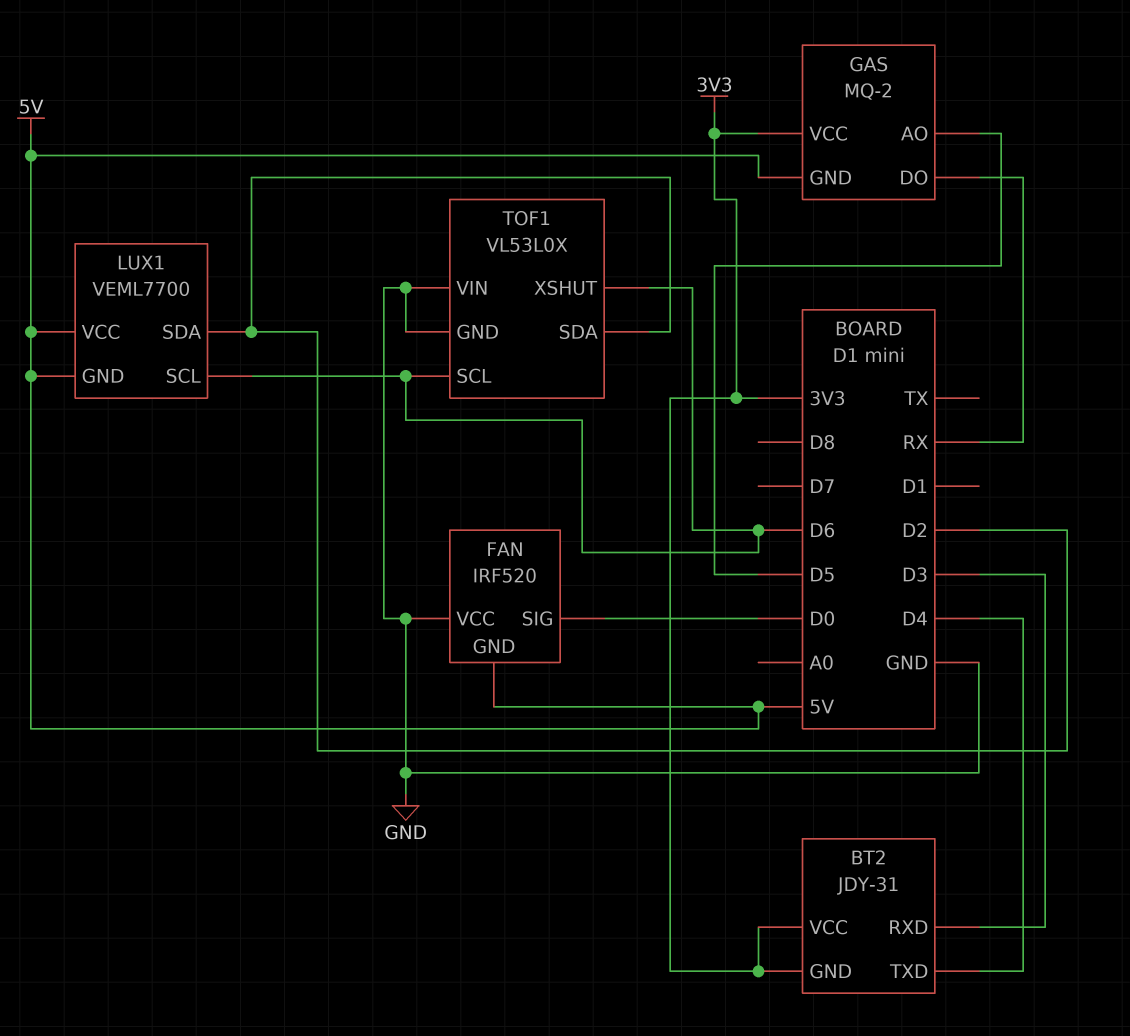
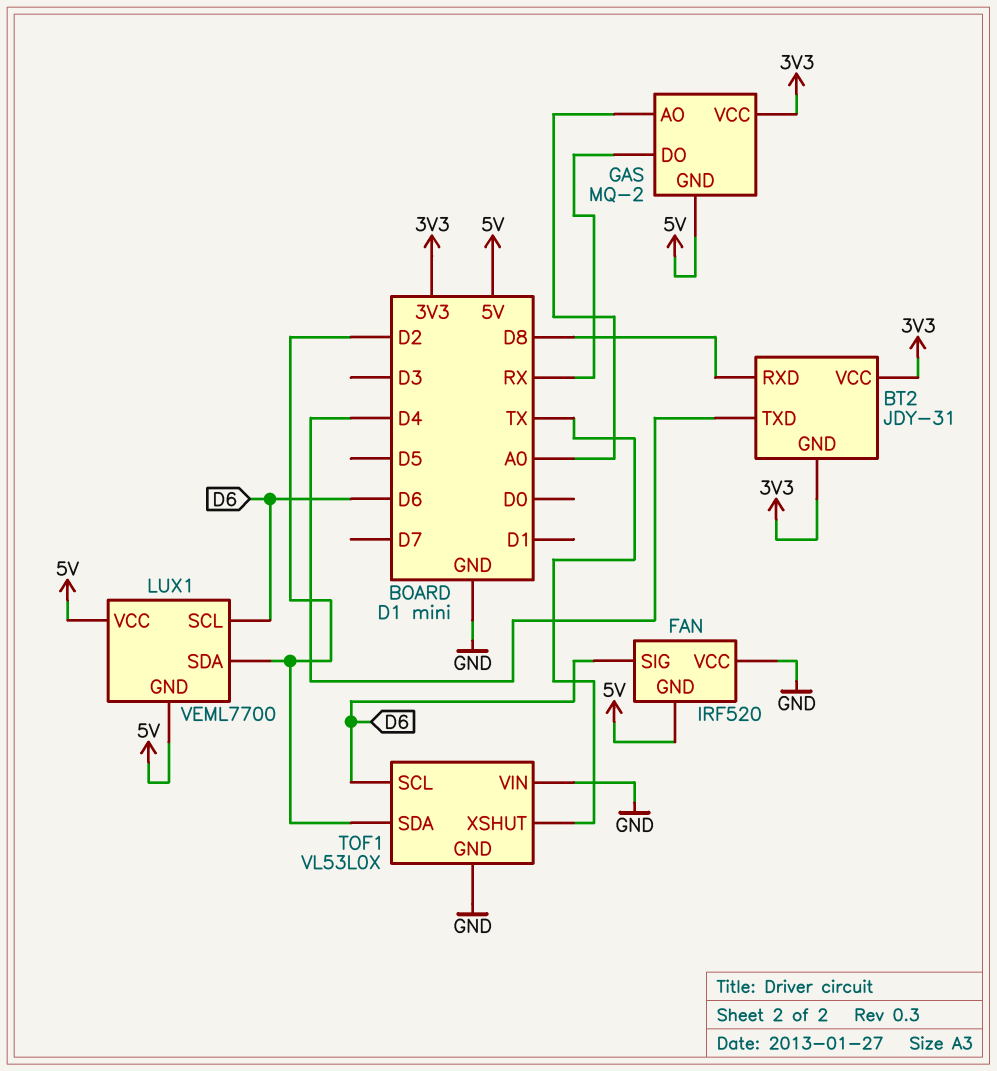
BT2 pin RXD: D3 -> D8
FAN pin SIG: D0 -> D6
GAS pin AO: D5 -> A0
TOF1 pin XSHUT: D6 -> TX

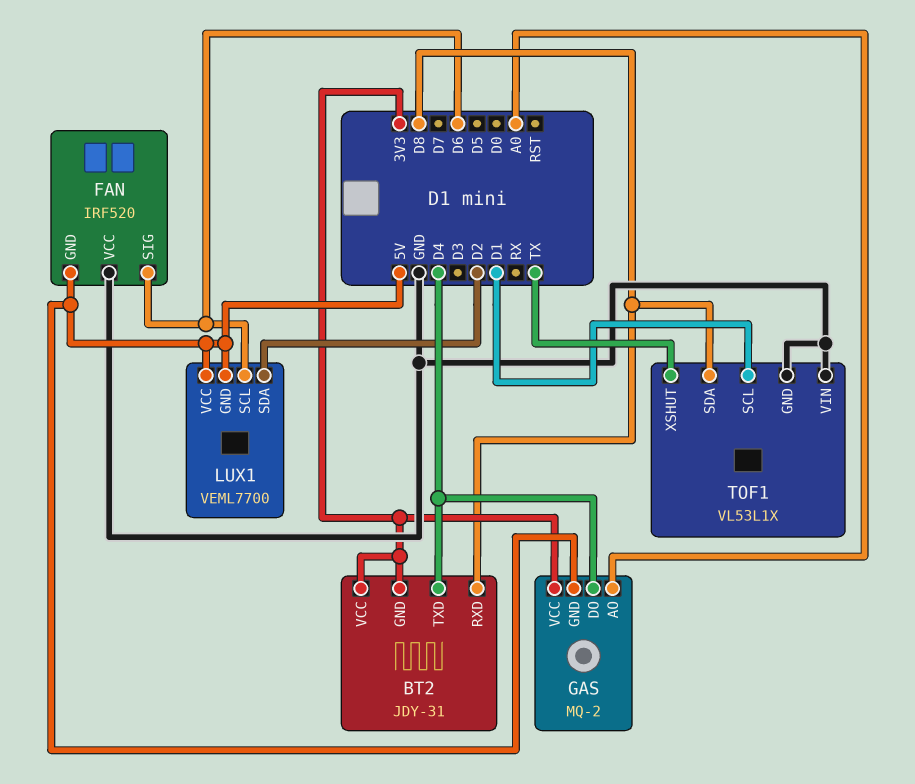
GAS pin DO: RX -> D4
TOF1: VL53L0X -> VL53L1X
TOF1 pin SCL: D6 -> D1
TOF1 pin SDA: D2 -> D8

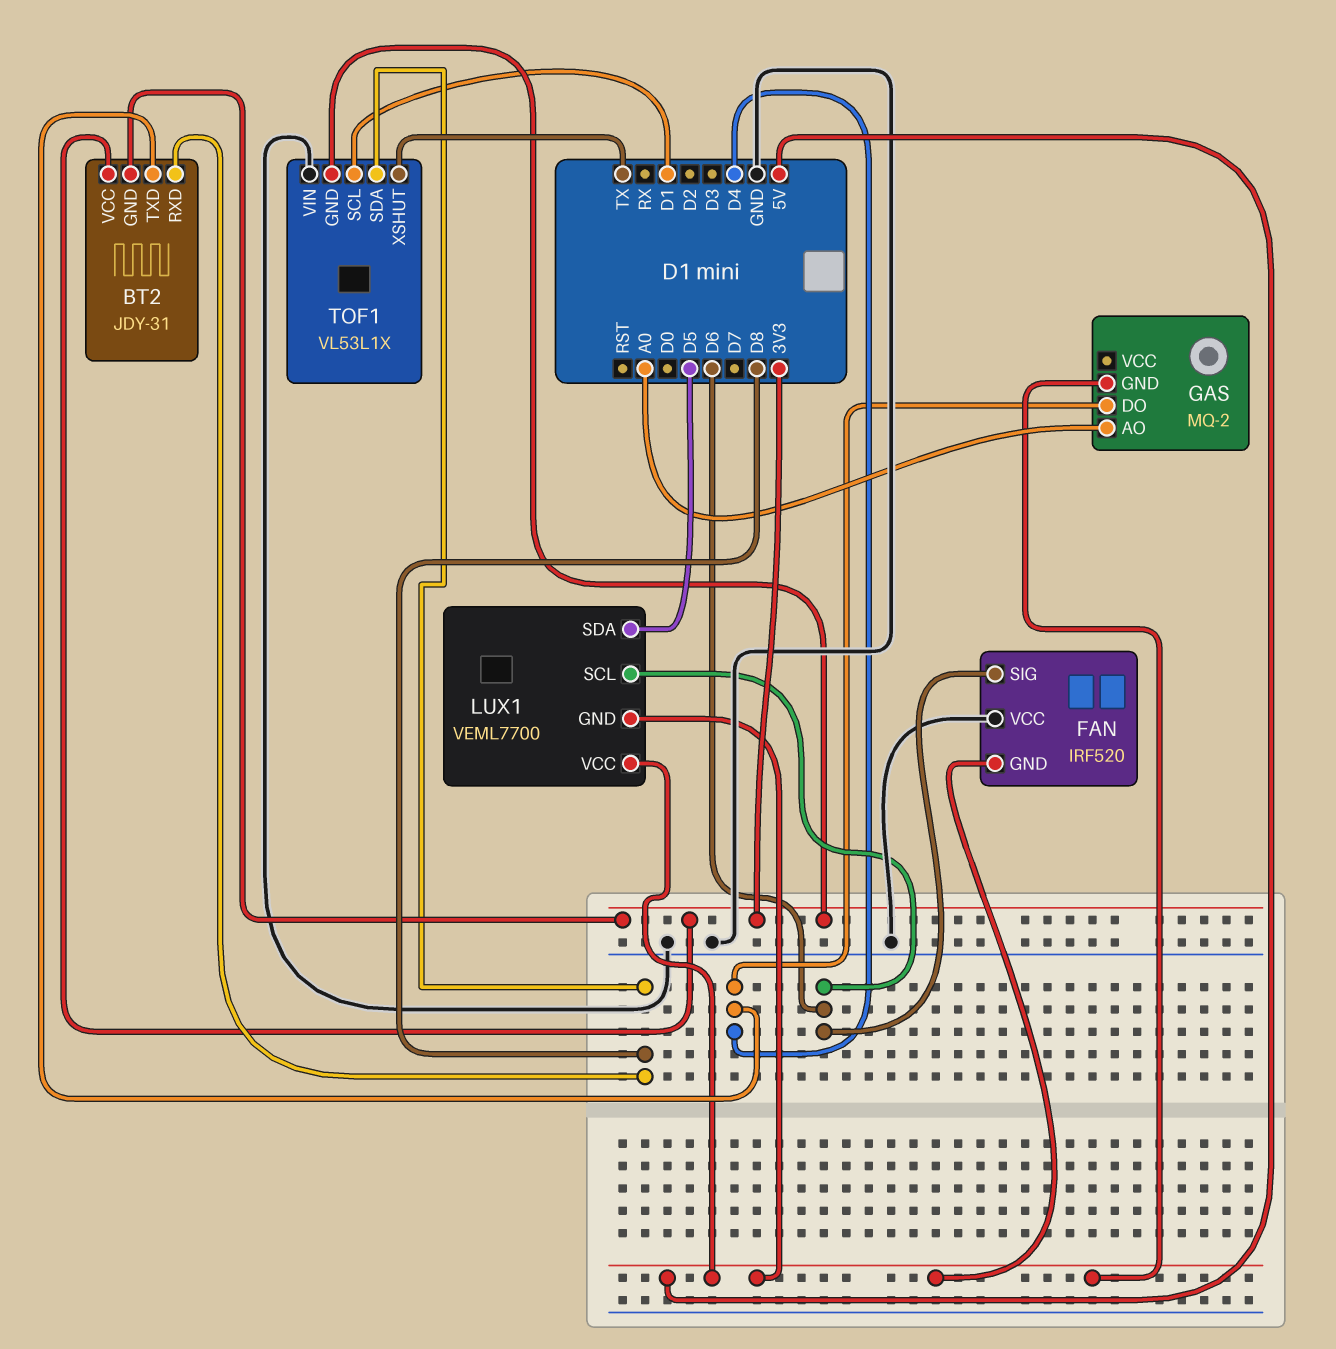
GAS pin VCC: 3V3 -> none
LUX1 pin SDA: D2 -> D5
TOF1 pin GND: GND -> 3V3

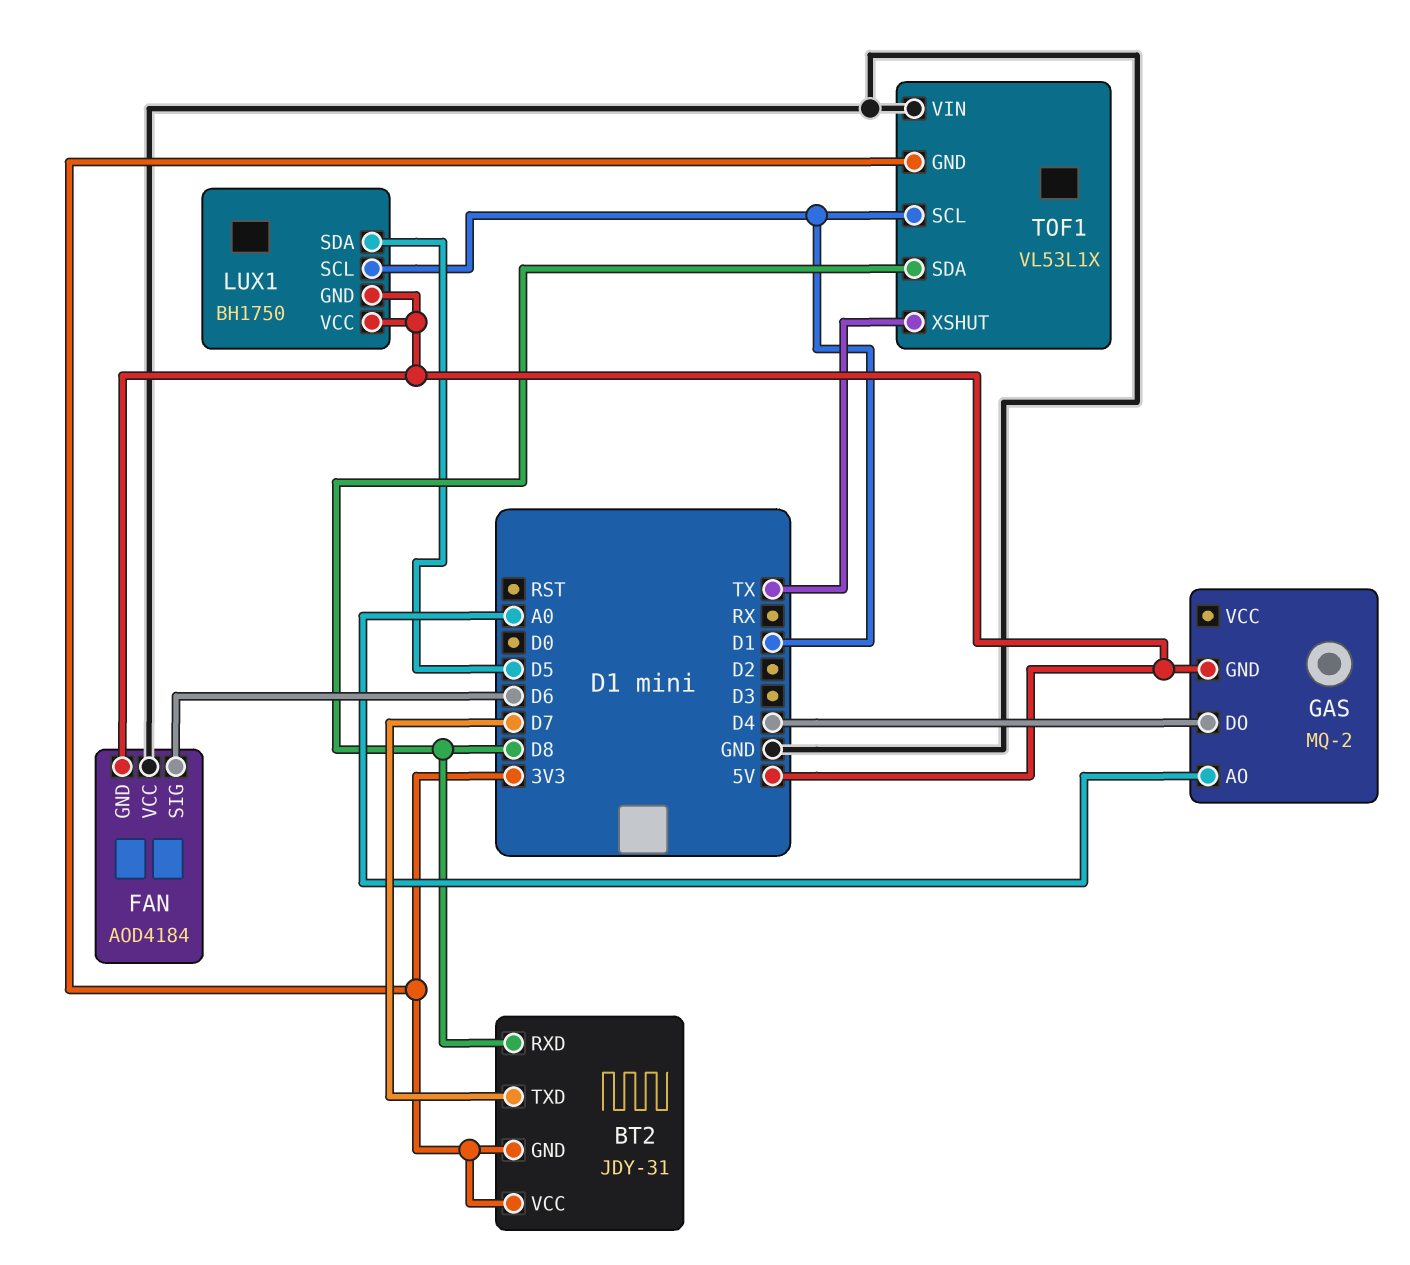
BT2 pin TXD: D4 -> D7
FAN: IRF520 -> AOD4184
LUX1: VEML7700 -> BH1750
LUX1 pin SCL: D6 -> D1

